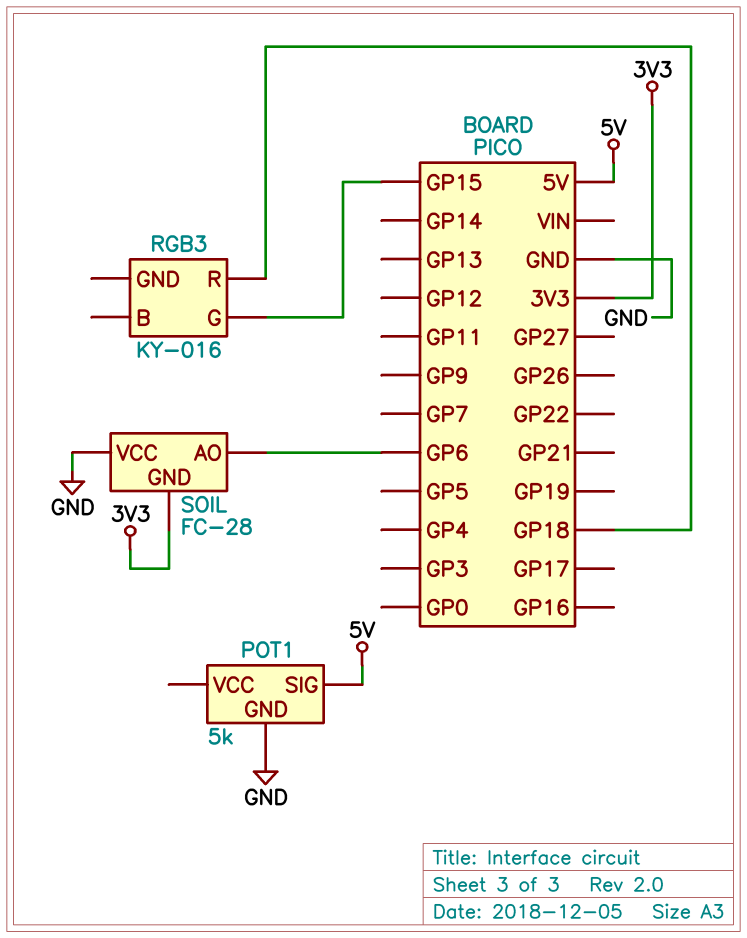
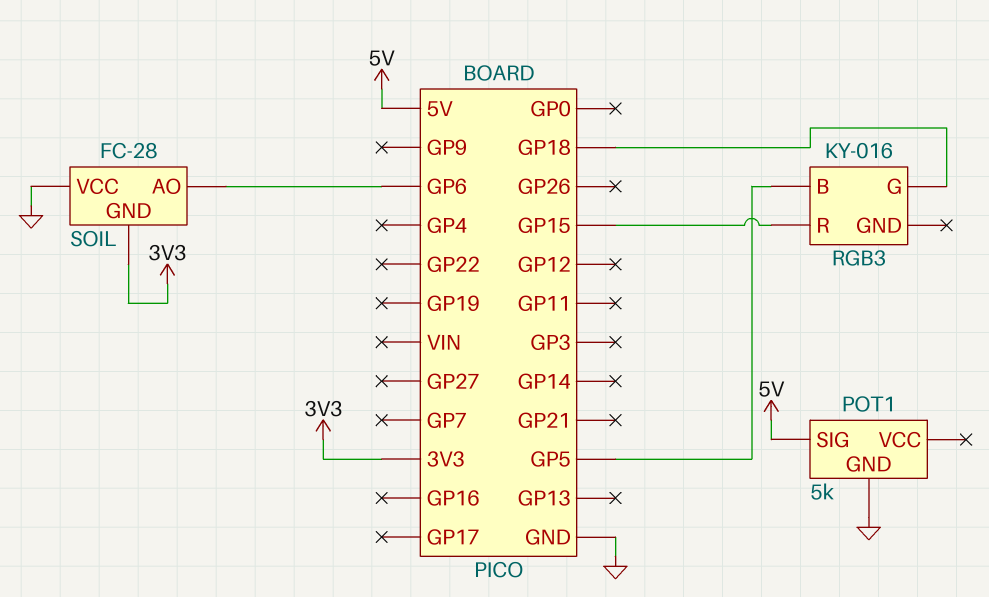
RGB3 pin B: none -> GP5
RGB3 pin G: GP15 -> GP18
RGB3 pin R: GP18 -> GP15

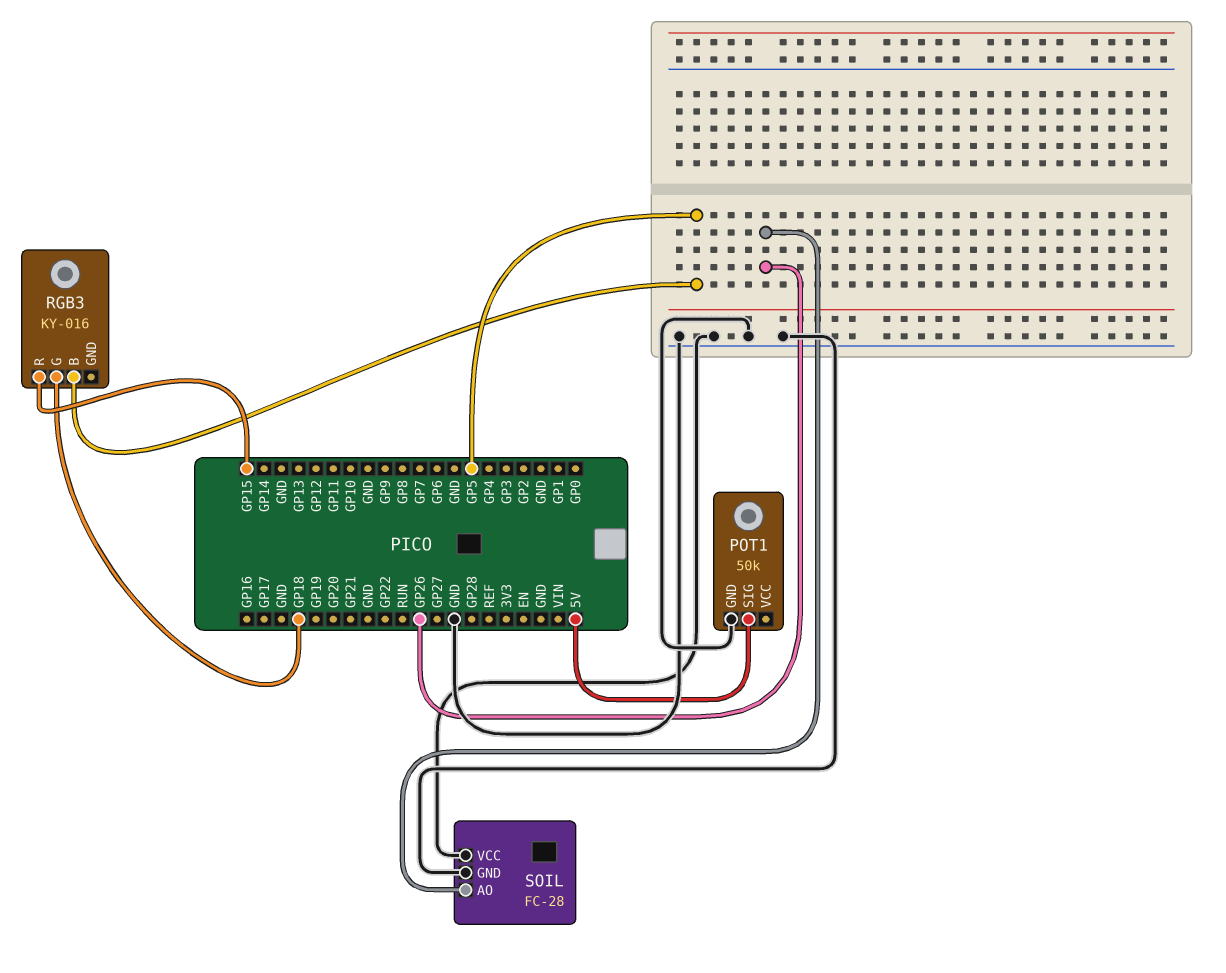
POT1: 5k -> 50k
SOIL pin AO: GP6 -> GP26
SOIL pin GND: 3V3 -> GND

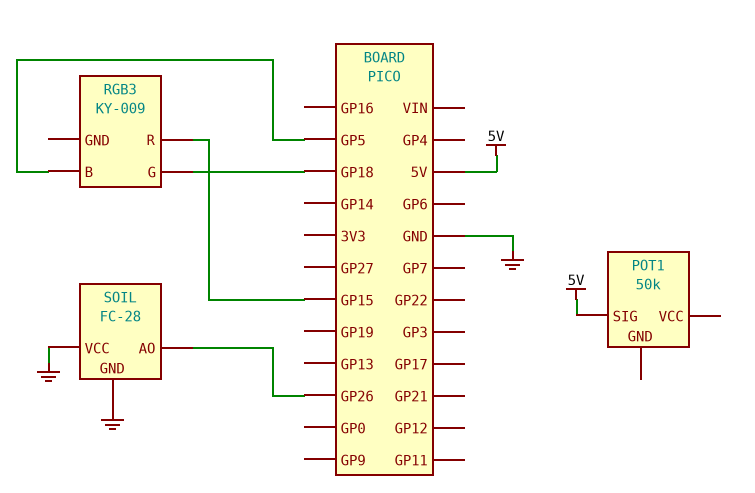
POT1 pin GND: GND -> none
RGB3: KY-016 -> KY-009

